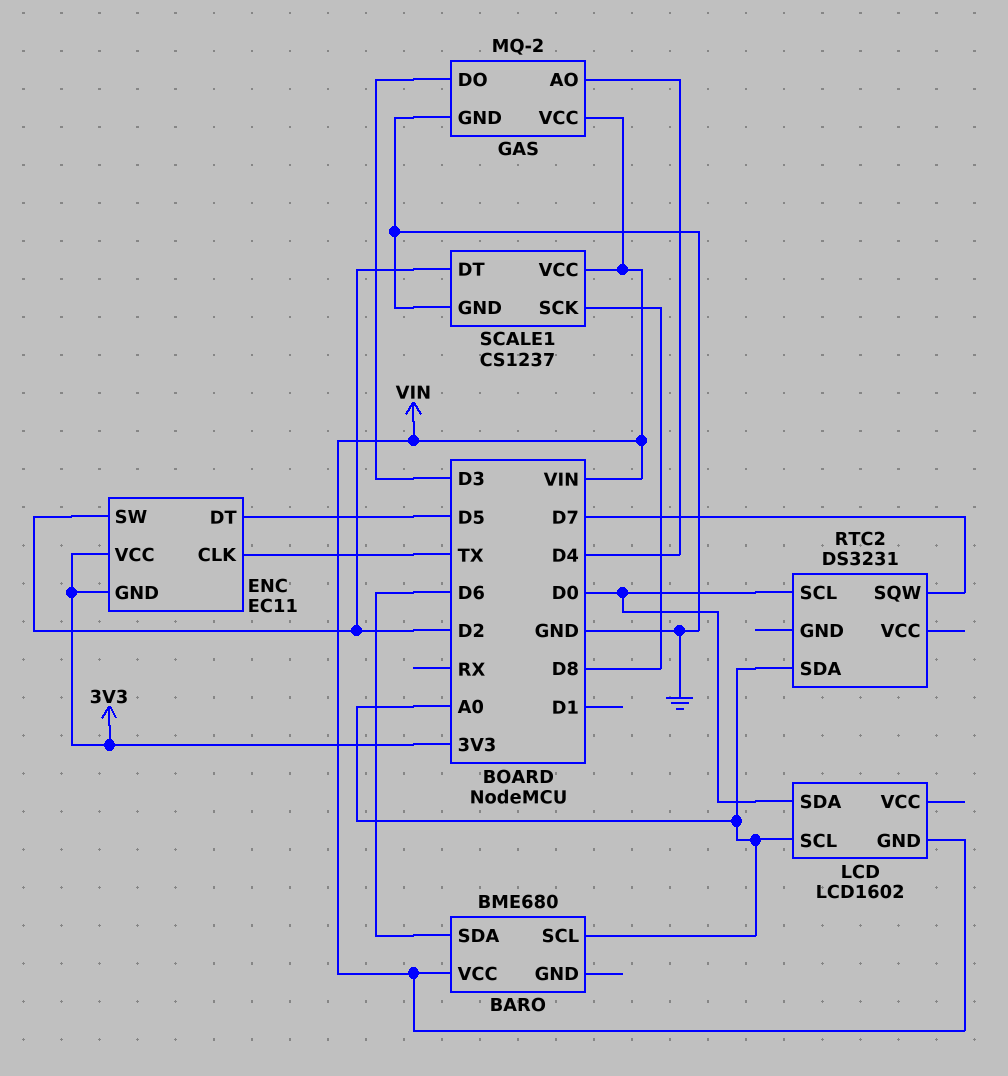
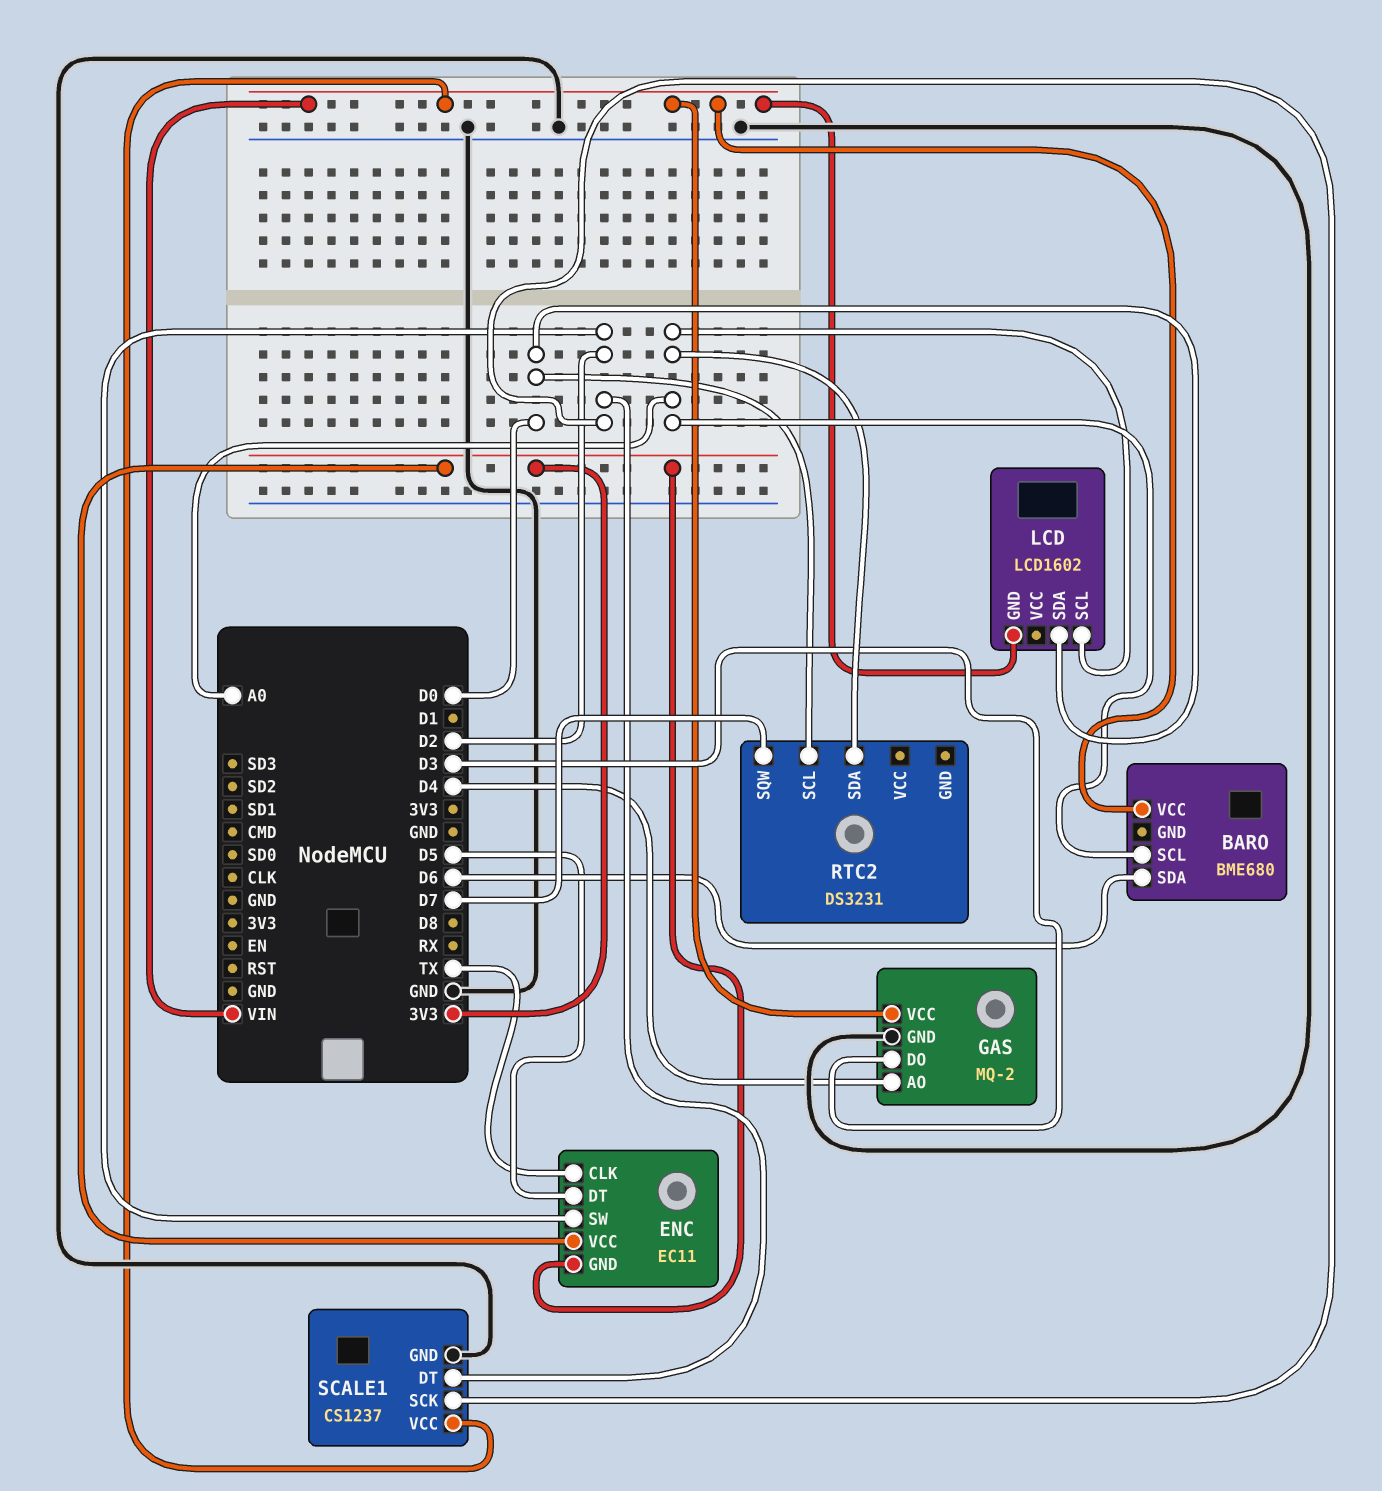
SCALE1 pin SCK: D8 -> D2

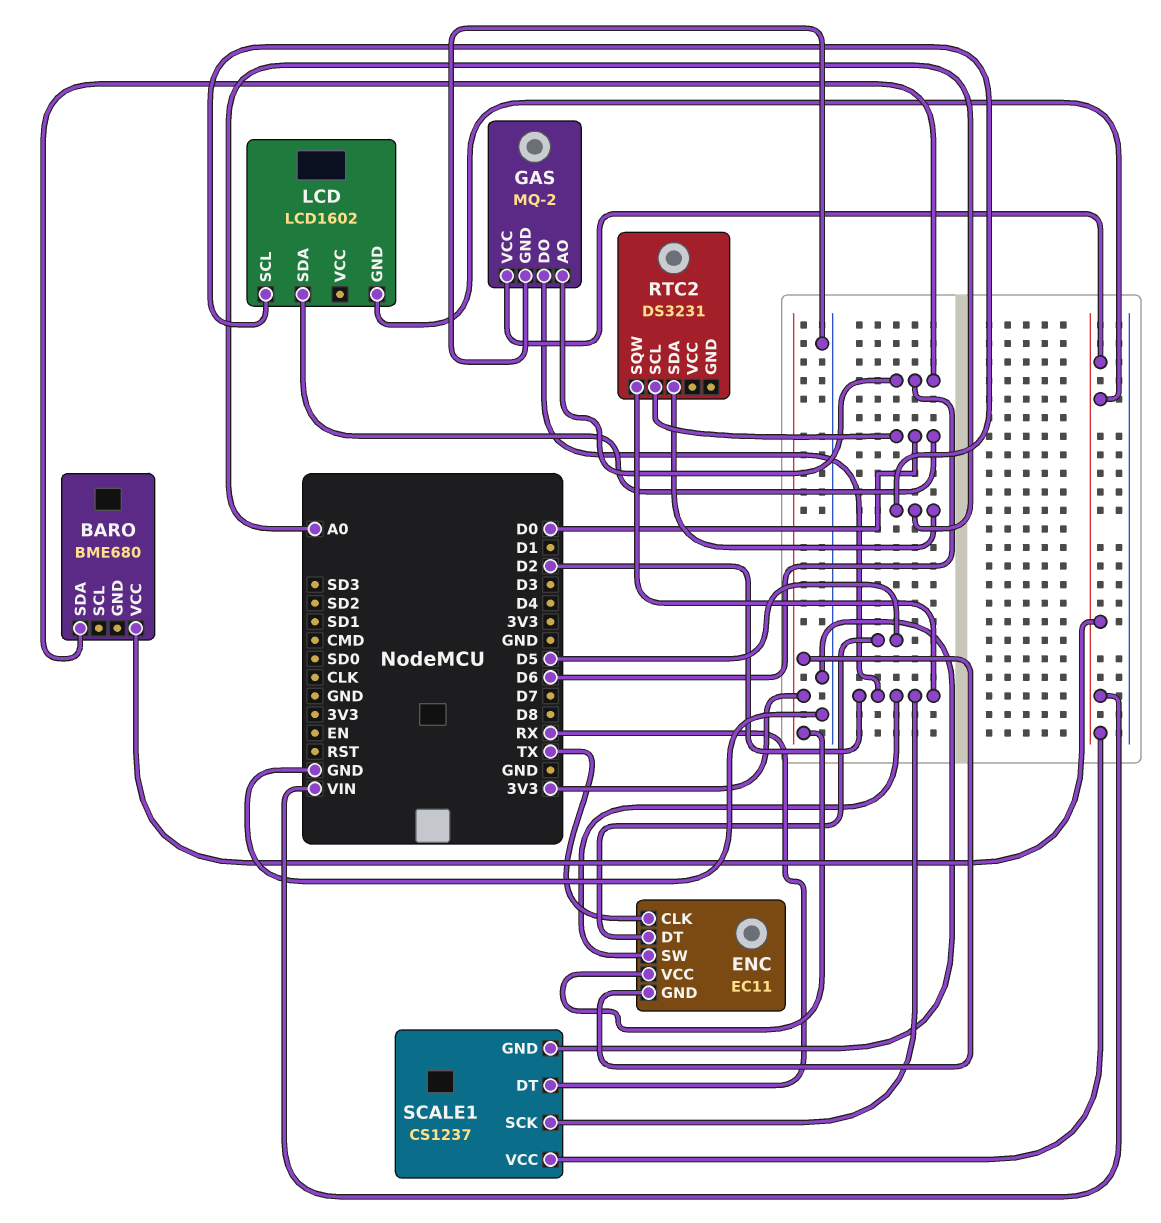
BARO pin SCL: A0 -> none
GAS pin AO: D4 -> D6
GAS pin DO: D3 -> D2
RTC2 pin SQW: D7 -> D2
SCALE1 pin DT: D2 -> RX

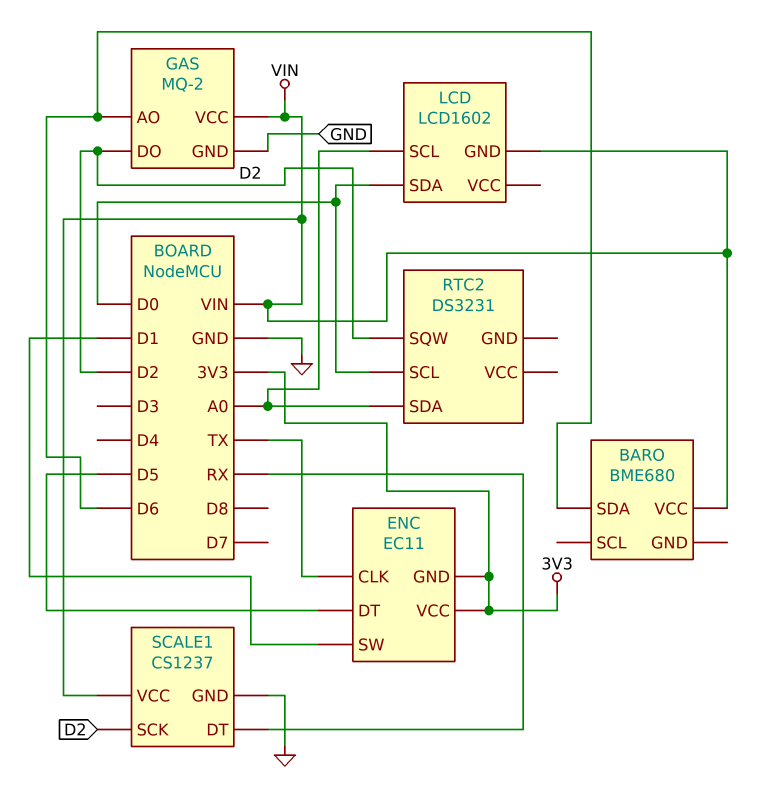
ENC pin SW: D2 -> D1

